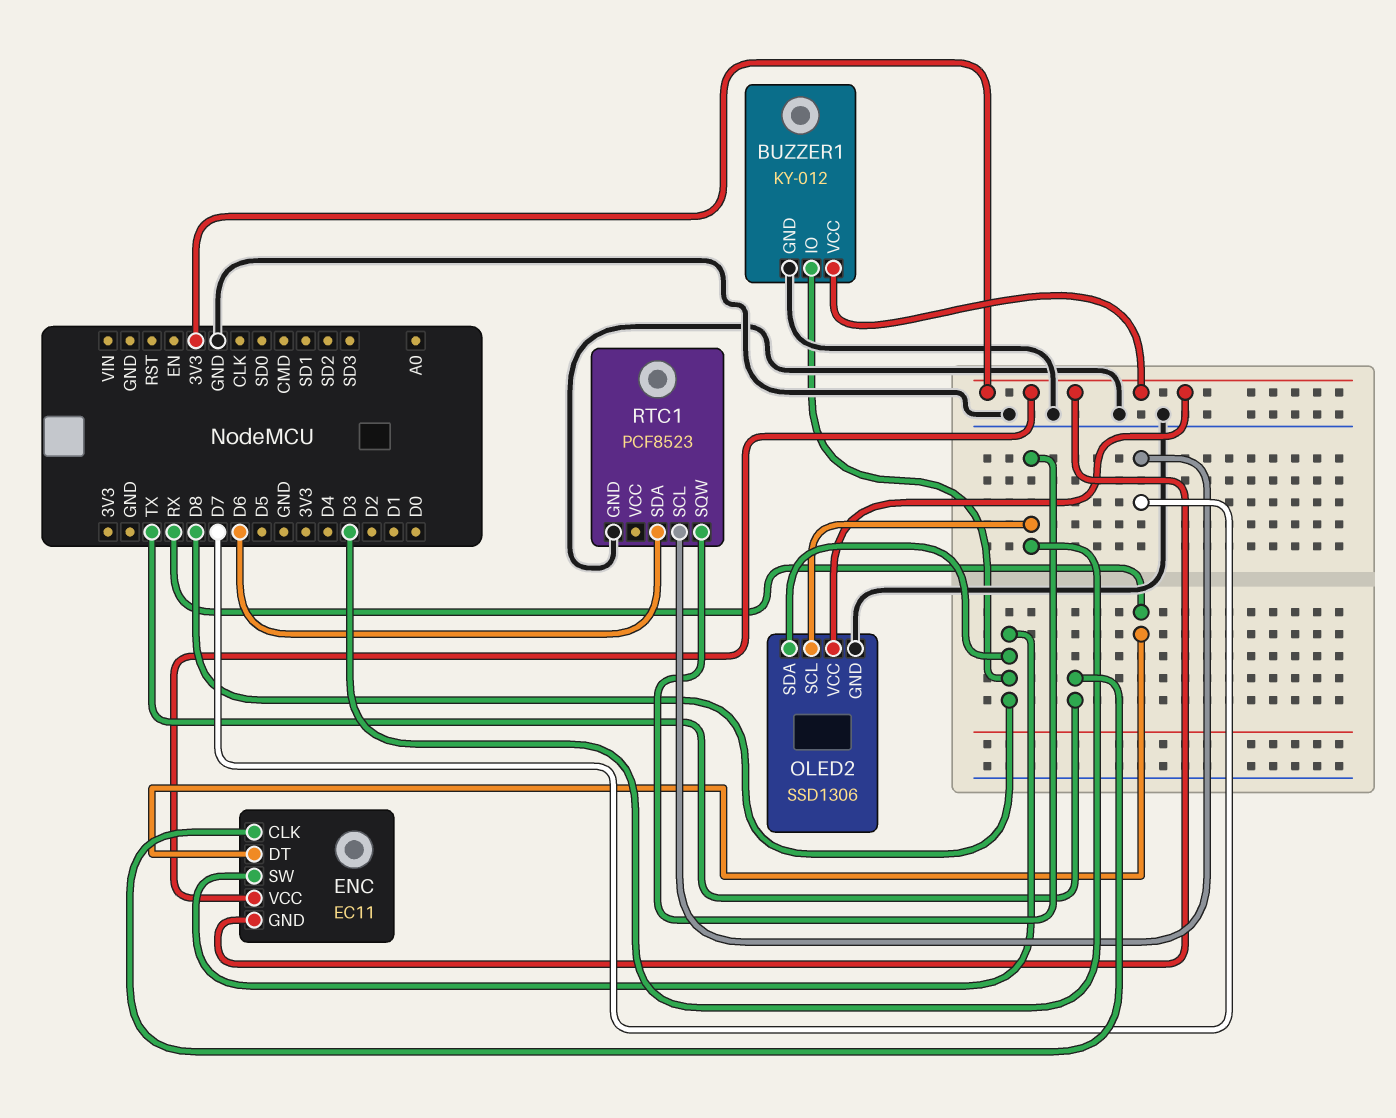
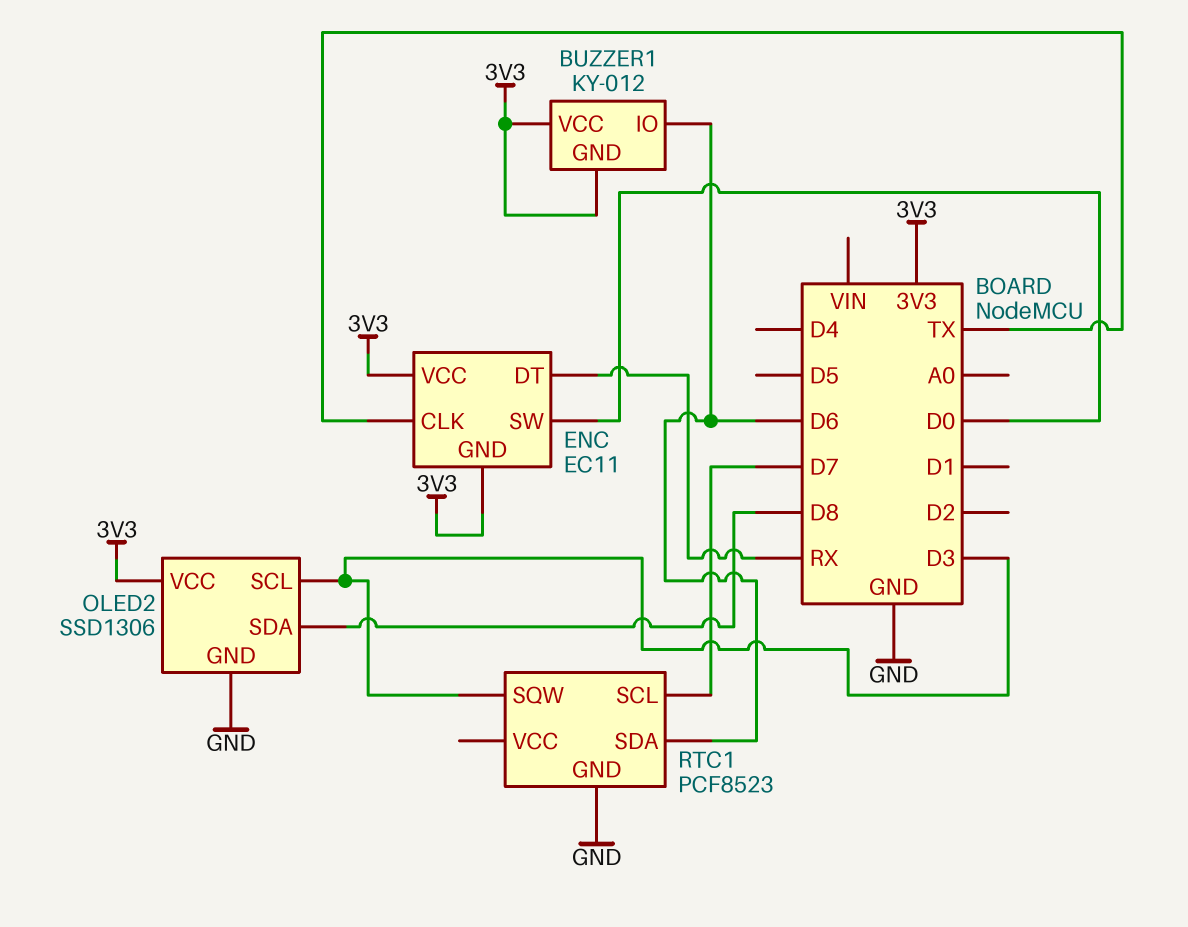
BUZZER1 pin GND: GND -> 3V3
BUZZER1 pin IO: D8 -> D6
ENC pin SW: D8 -> D0

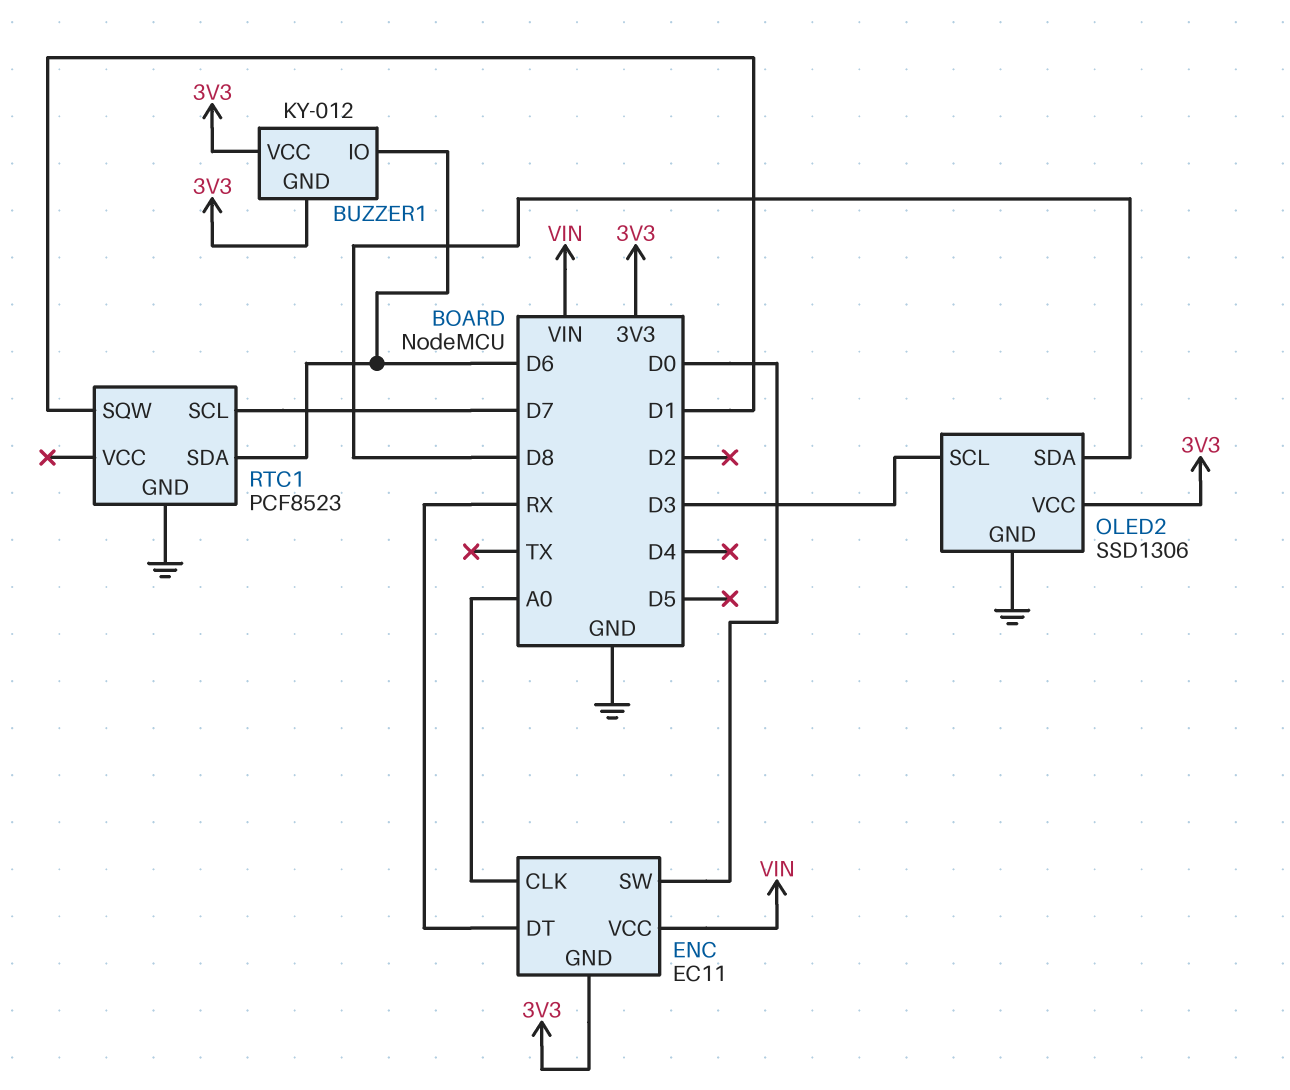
ENC pin CLK: TX -> A0
ENC pin VCC: 3V3 -> VIN
RTC1 pin SQW: D3 -> D1

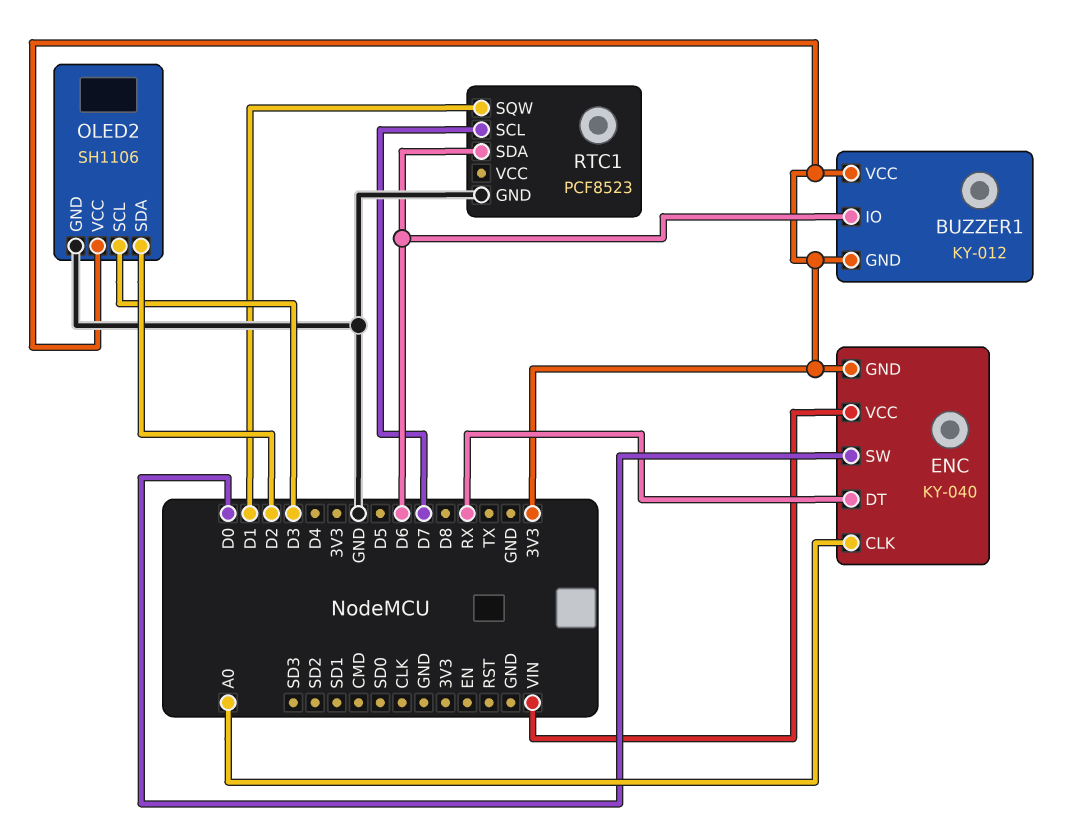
ENC: EC11 -> KY-040
OLED2: SSD1306 -> SH1106
OLED2 pin SDA: D8 -> D2

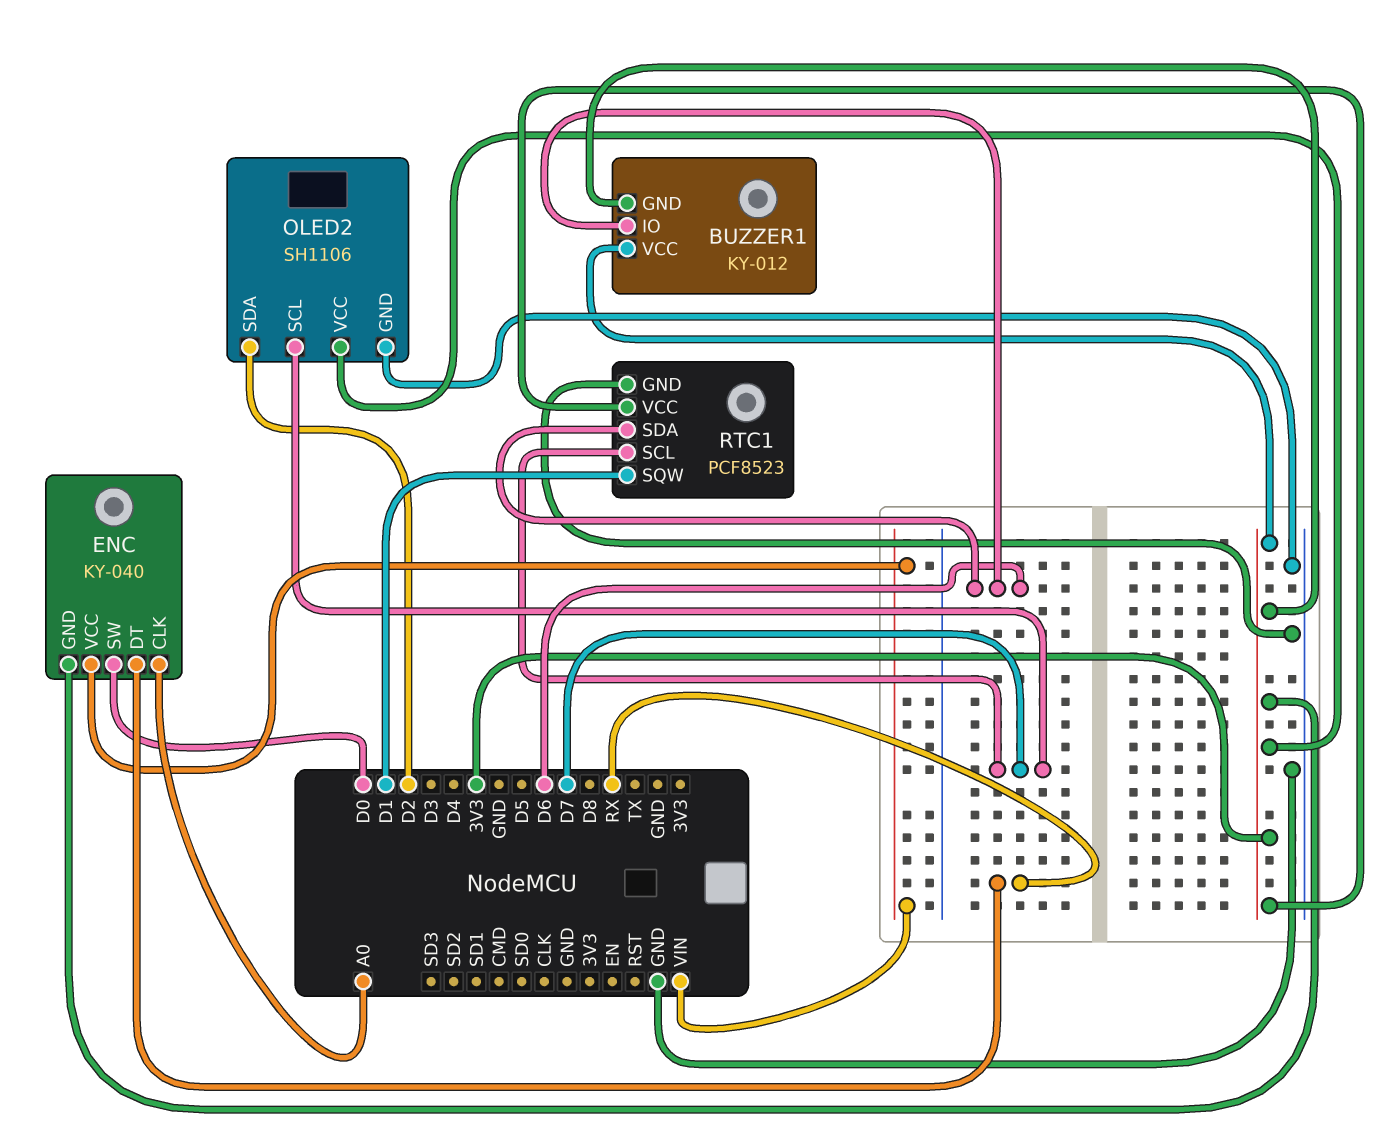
OLED2 pin SCL: D3 -> D7
RTC1 pin VCC: none -> 3V3

